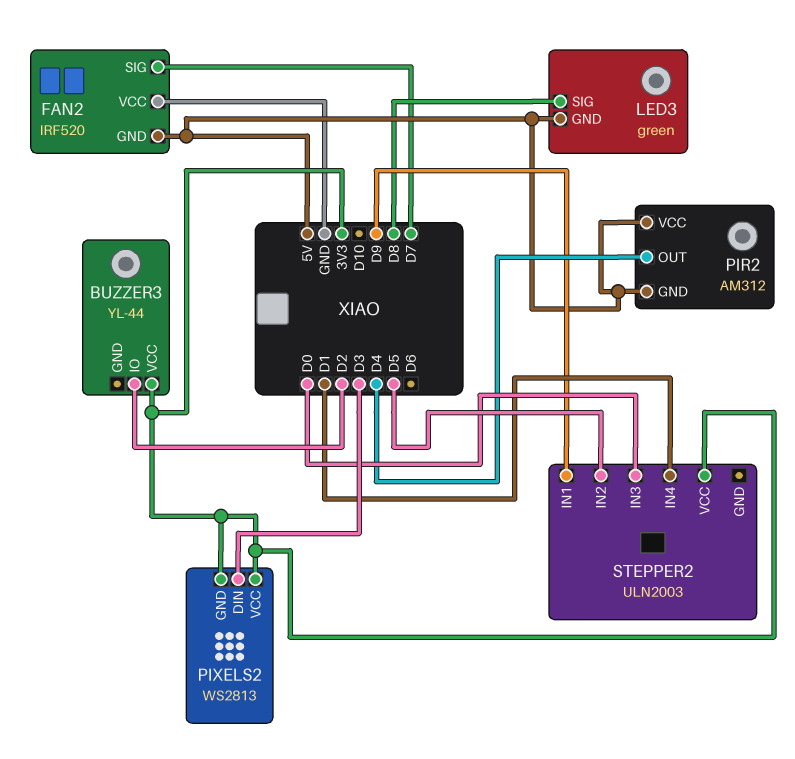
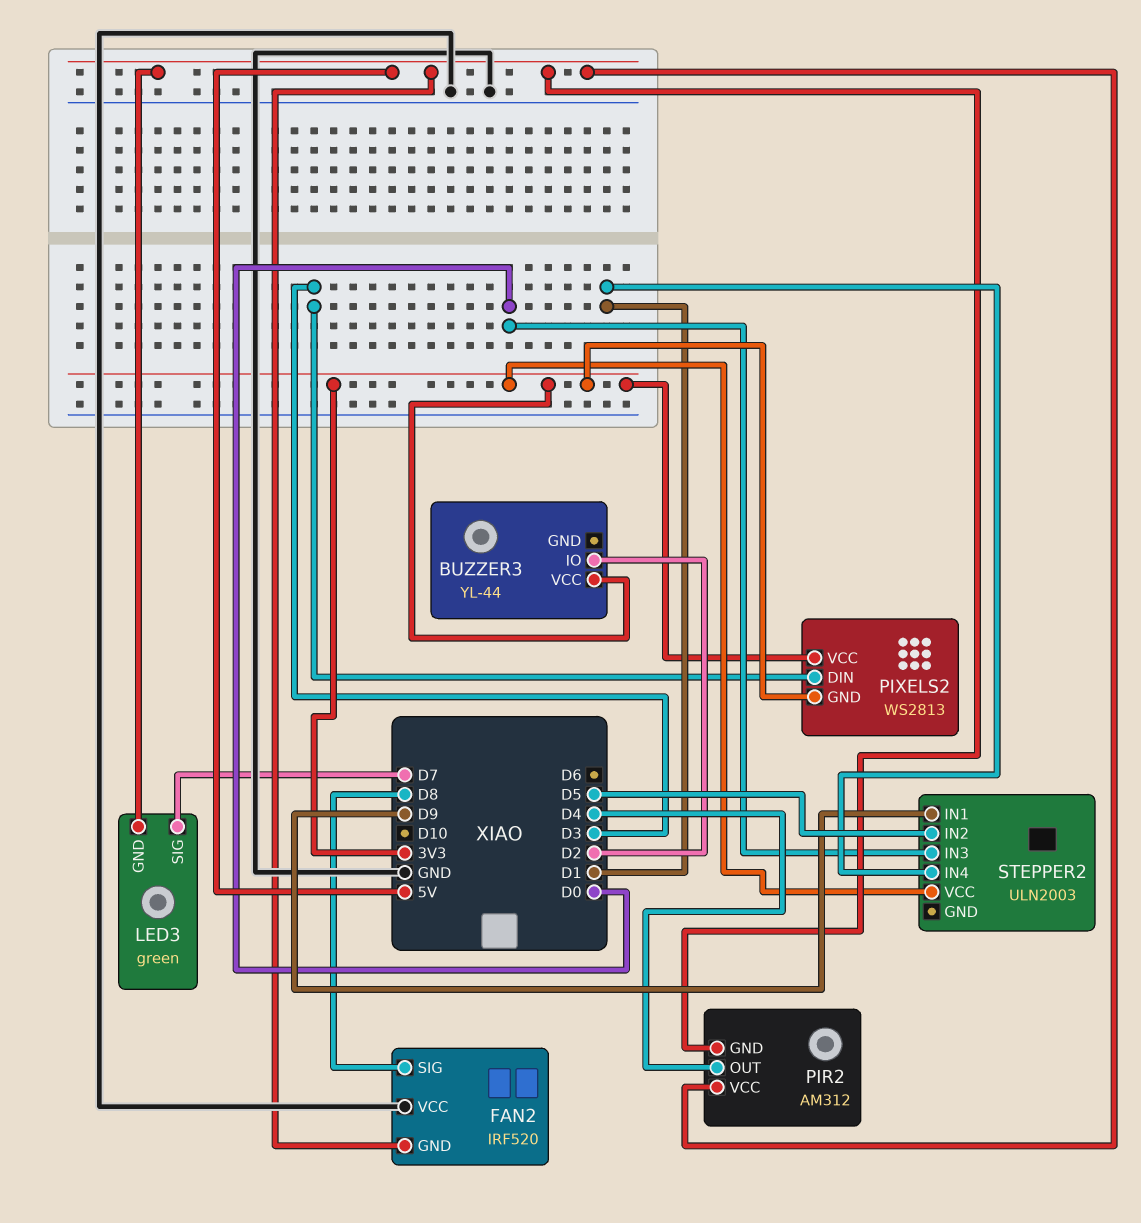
FAN2 pin SIG: D7 -> D8
LED3 pin SIG: D8 -> D7

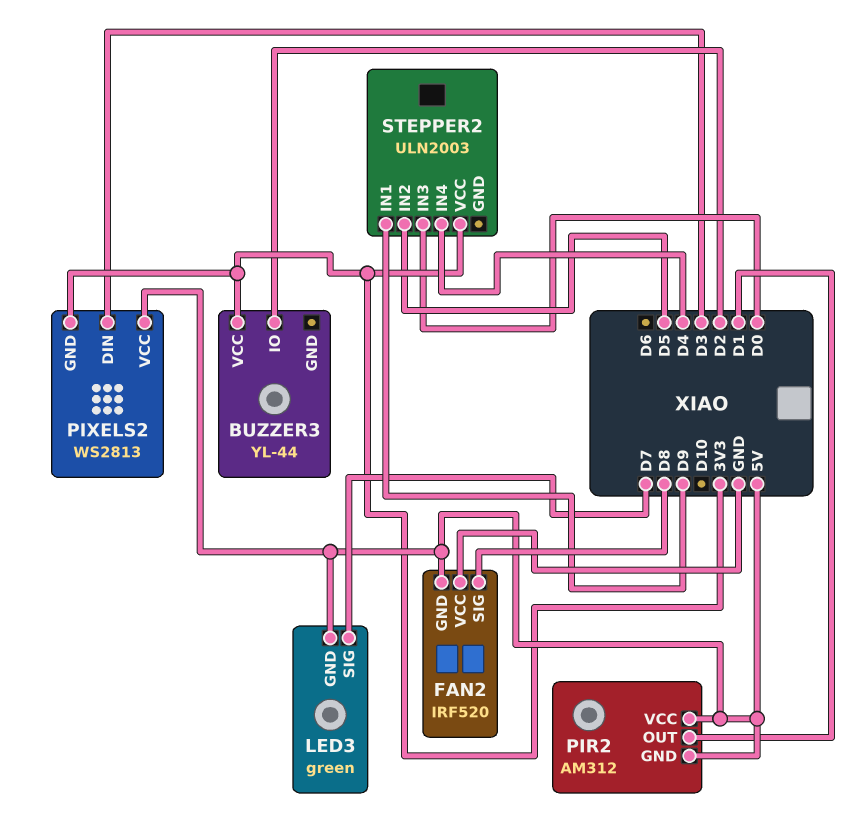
PIR2 pin OUT: D4 -> D1
PIXELS2 pin VCC: 3V3 -> 5V
STEPPER2 pin IN4: D1 -> D4

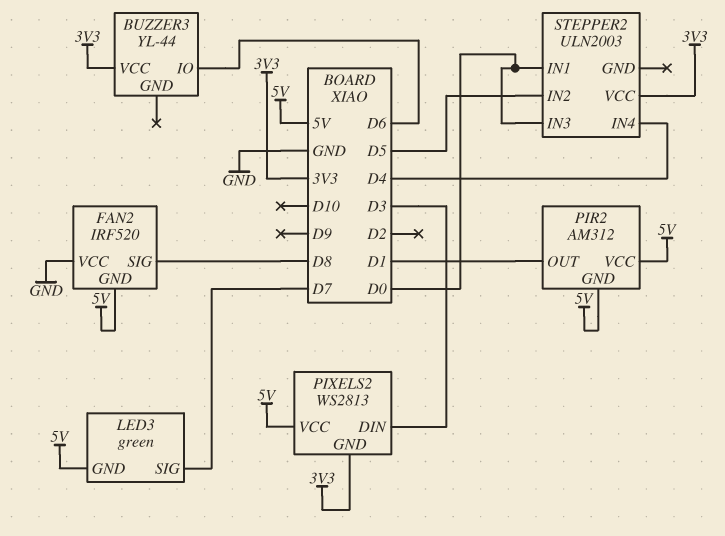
BUZZER3 pin IO: D2 -> D6
STEPPER2 pin IN1: D9 -> D0

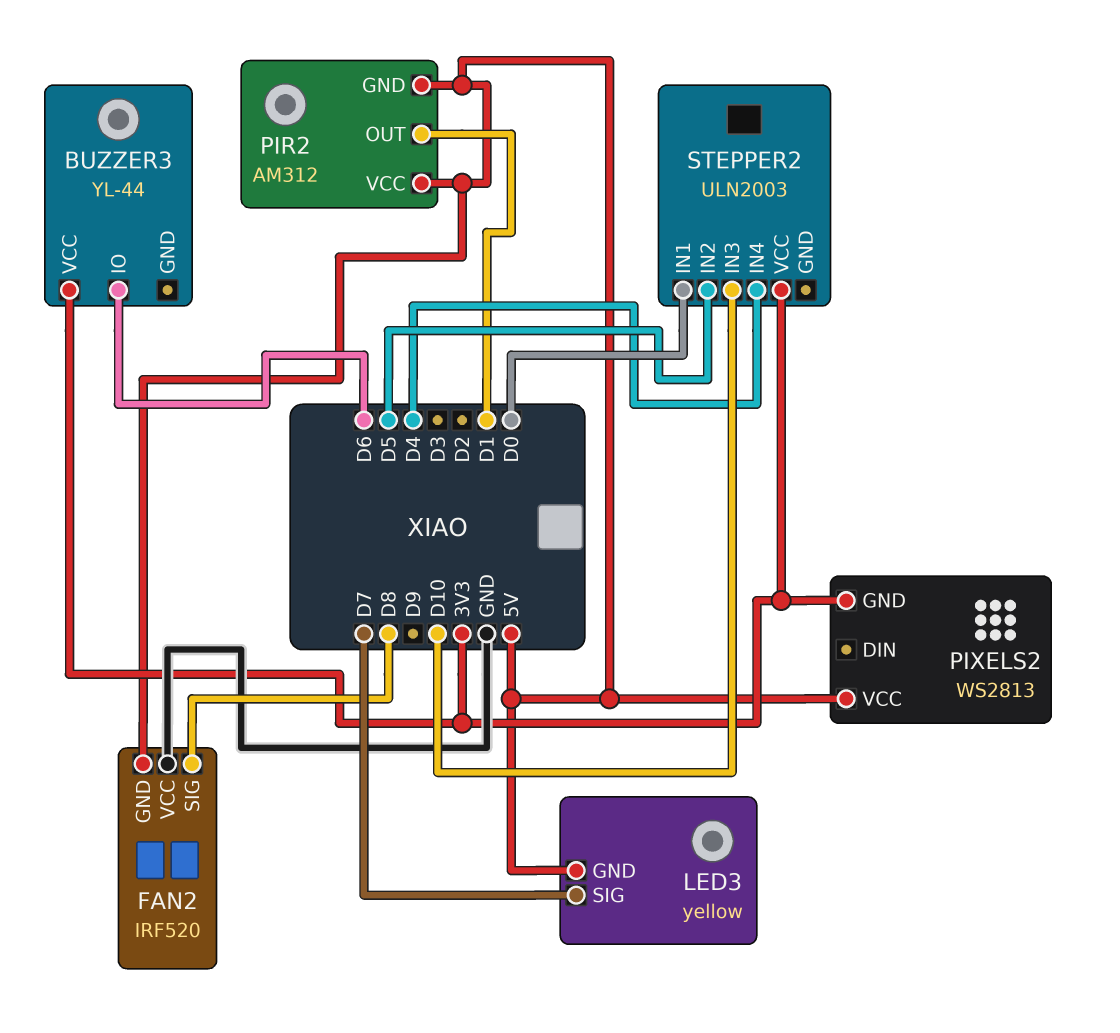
LED3: green -> yellow
PIXELS2 pin DIN: D3 -> none
STEPPER2 pin IN3: D0 -> D10

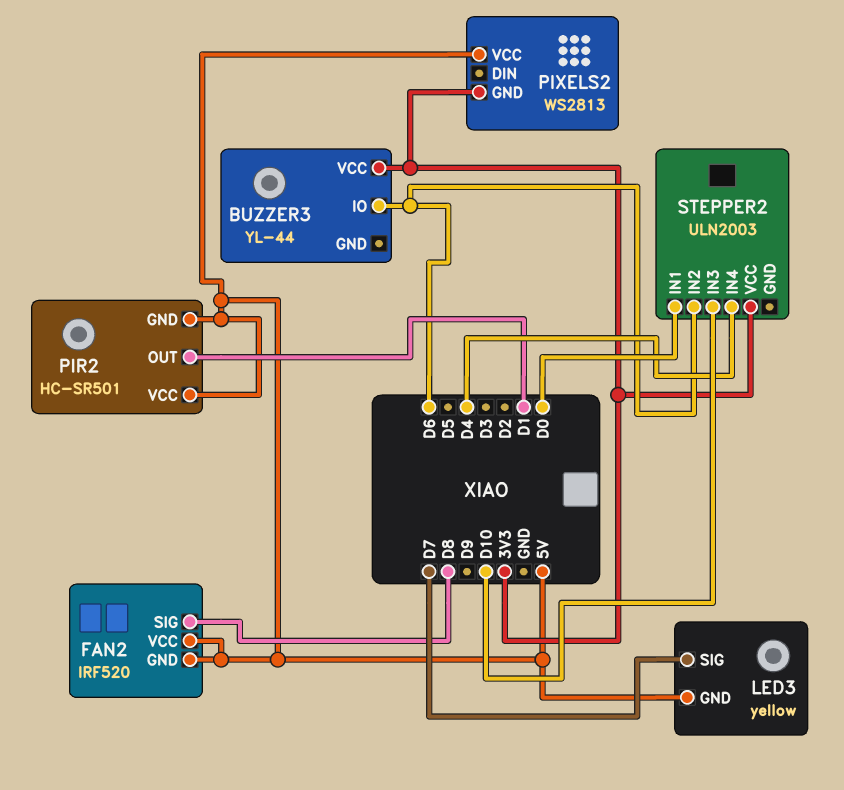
FAN2 pin VCC: GND -> 5V
PIR2: AM312 -> HC-SR501
STEPPER2 pin IN2: D5 -> D6

